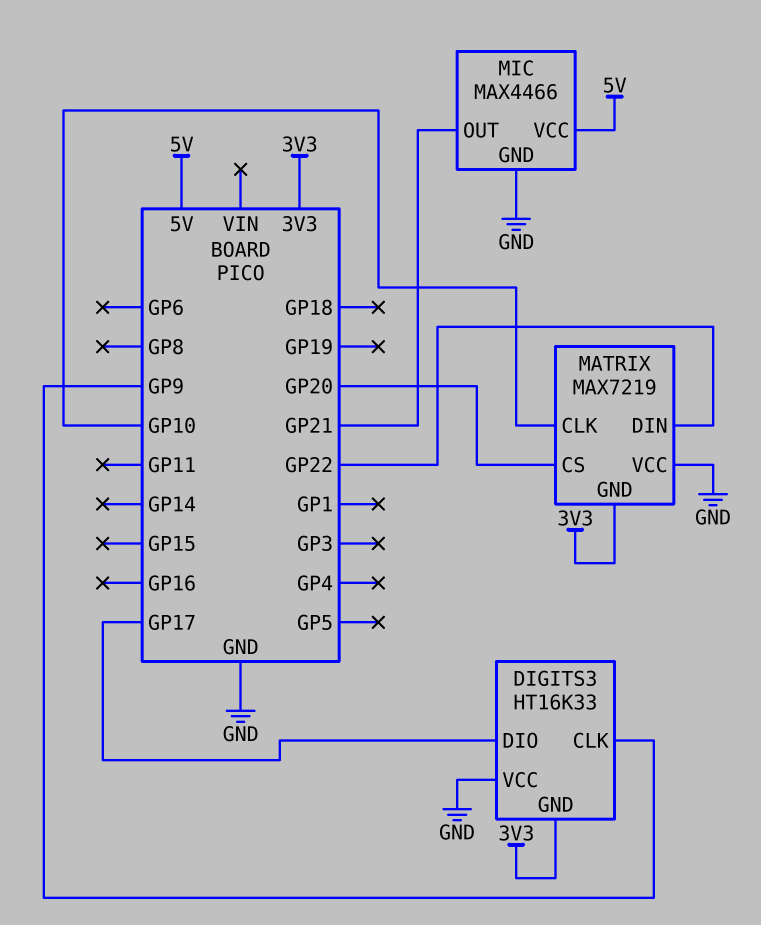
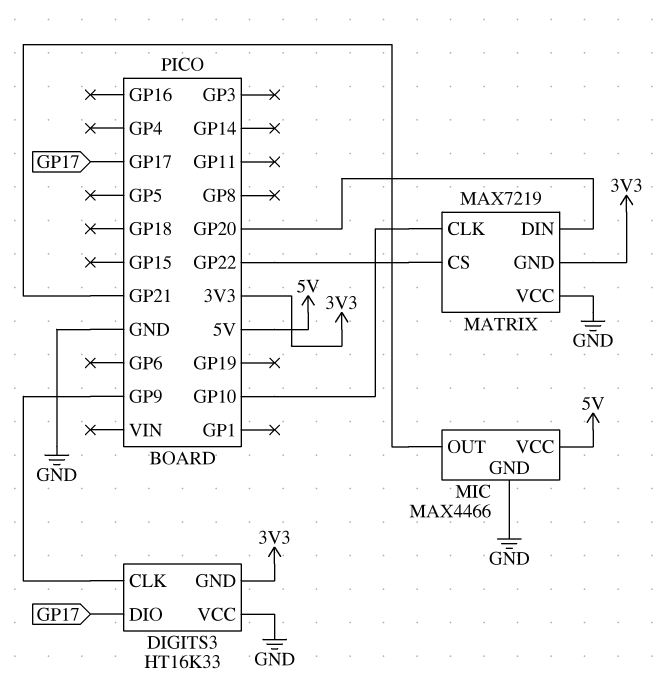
MATRIX pin CS: GP20 -> GP22
MATRIX pin DIN: GP22 -> GP20

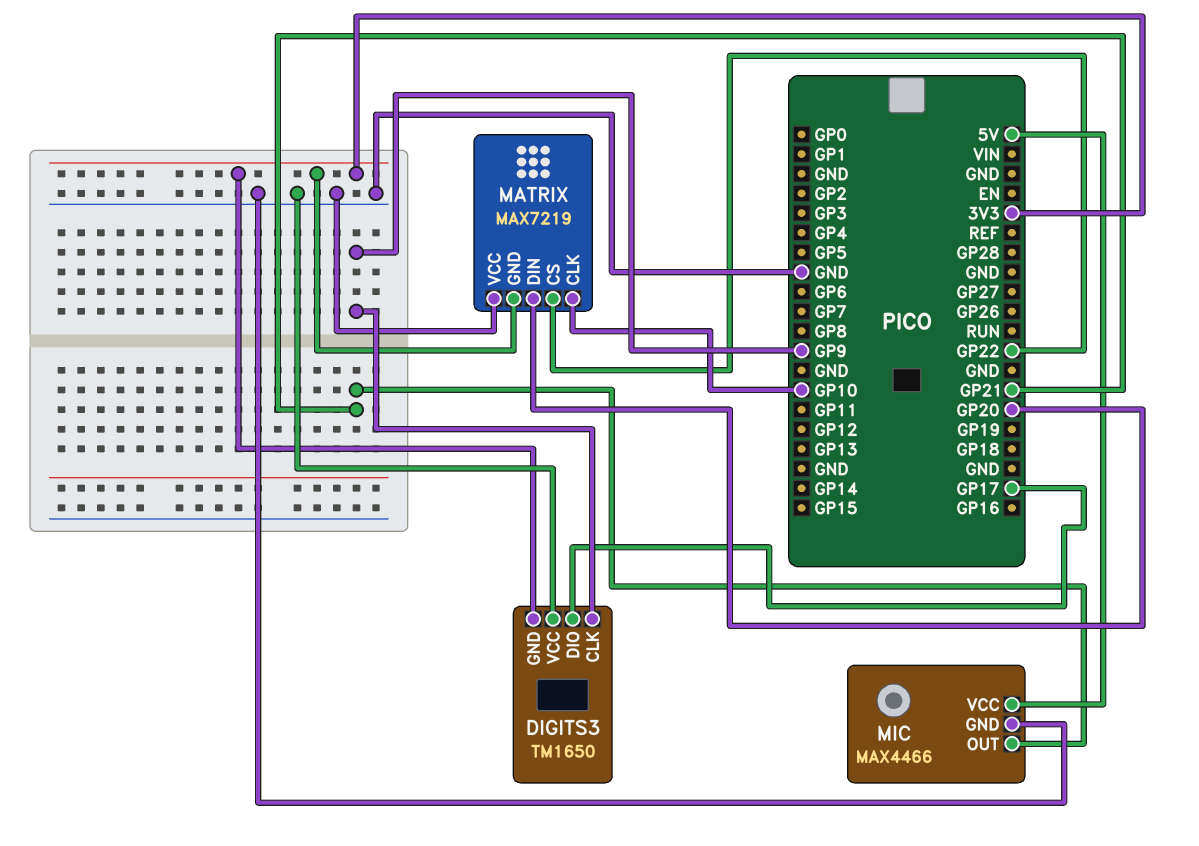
DIGITS3: HT16K33 -> TM1650

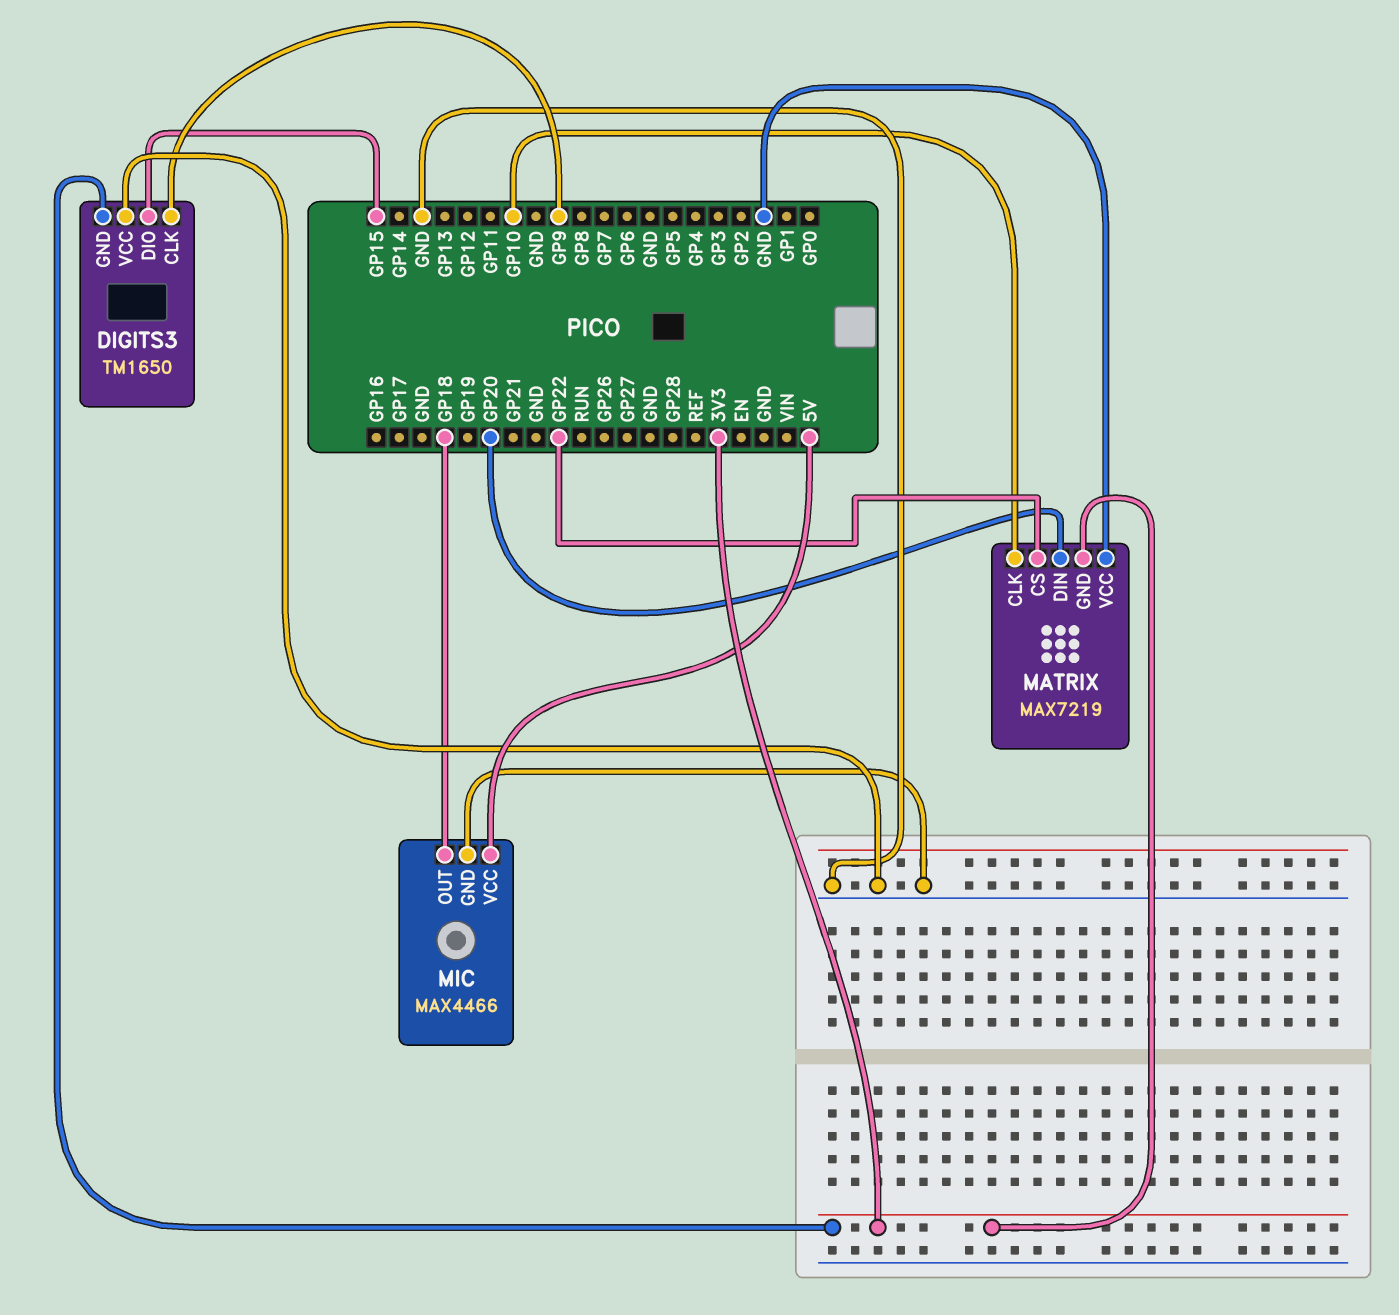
DIGITS3 pin DIO: GP17 -> GP15
MIC pin OUT: GP21 -> GP18

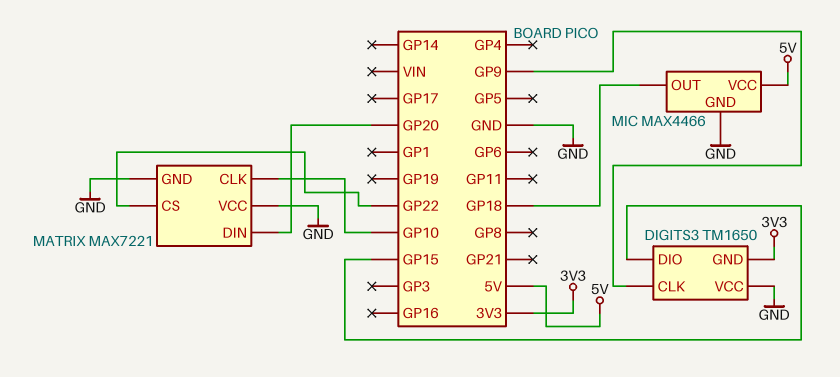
MATRIX: MAX7219 -> MAX7221
MATRIX pin GND: 3V3 -> GND

